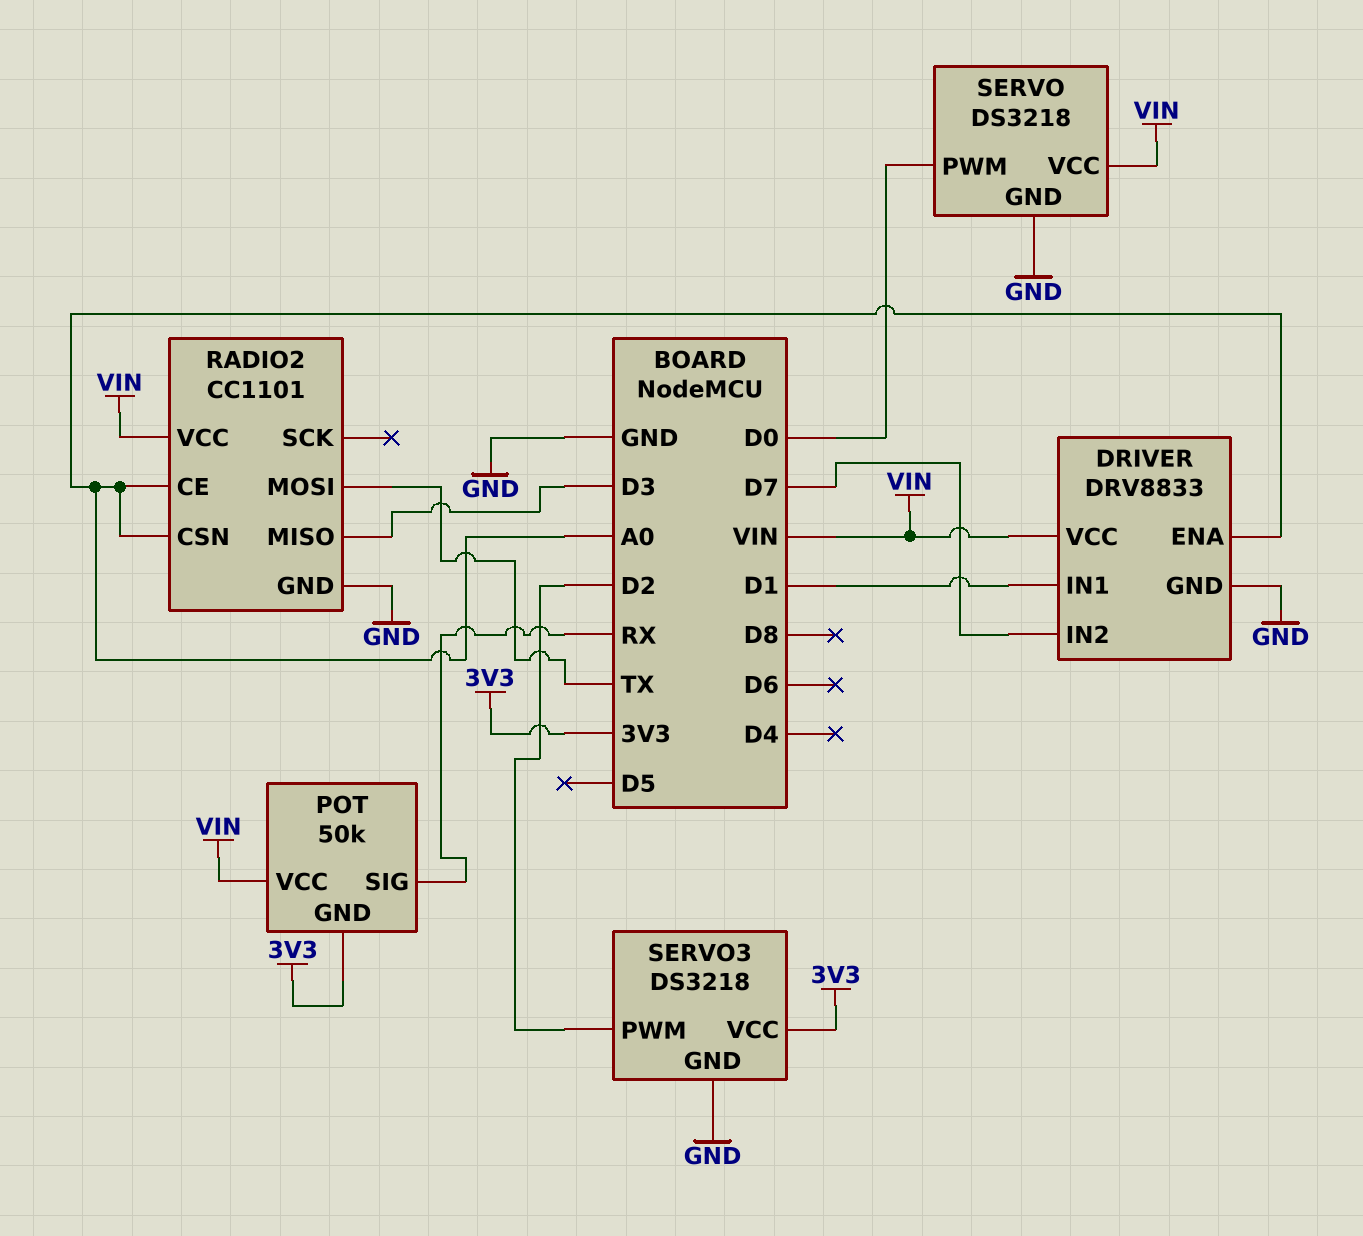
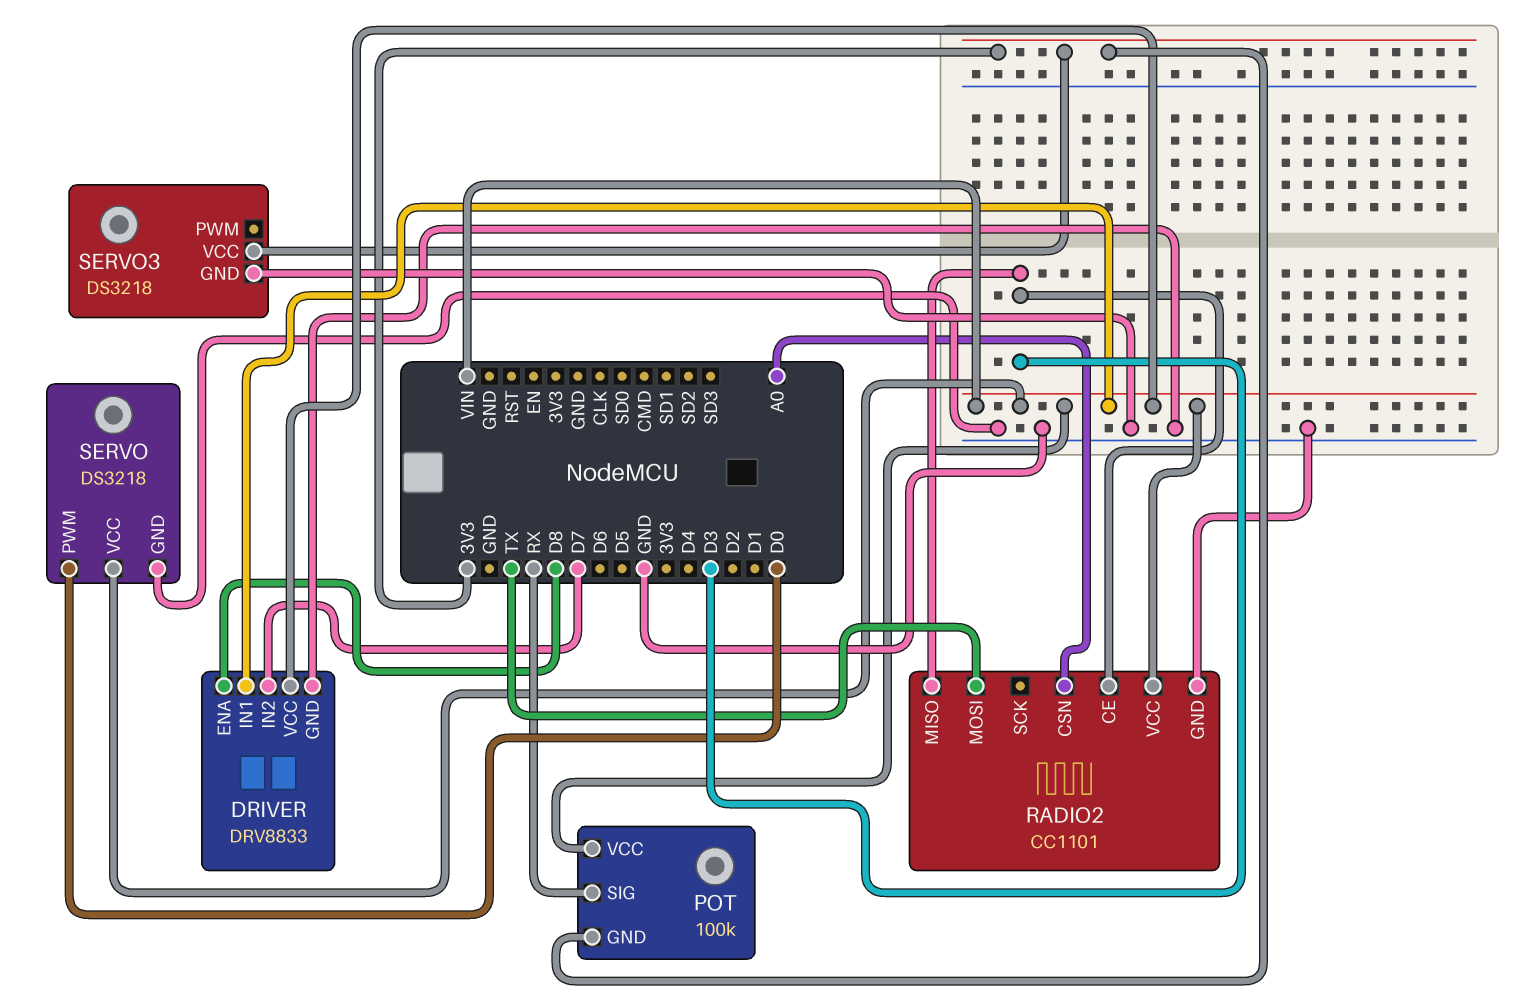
DRIVER pin ENA: A0 -> D8
DRIVER pin IN1: D1 -> VIN
POT: 50k -> 100k
RADIO2 pin CE: A0 -> D3
SERVO3 pin PWM: D2 -> none

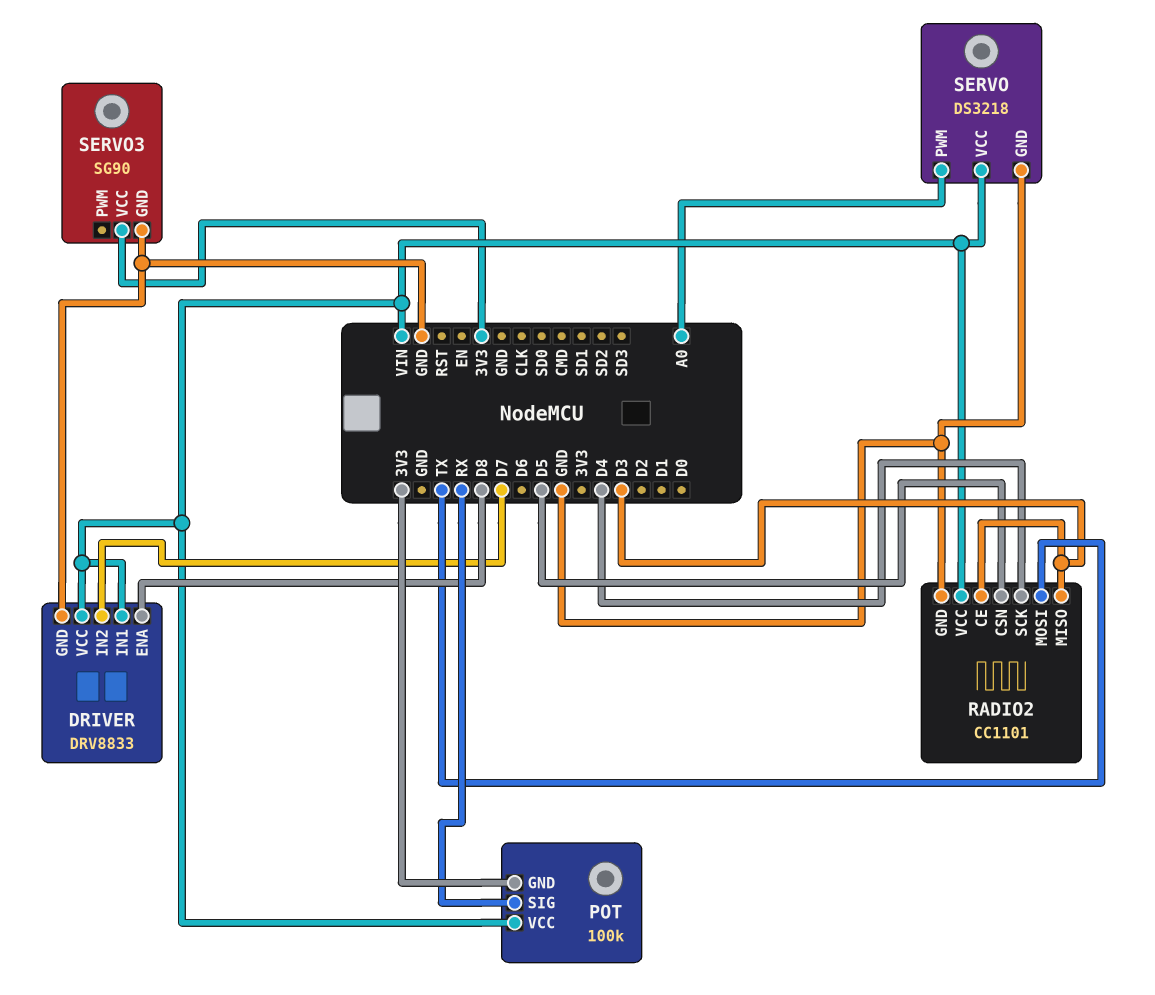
RADIO2 pin CSN: A0 -> D5
RADIO2 pin SCK: none -> D4
SERVO pin PWM: D0 -> A0
SERVO3: DS3218 -> SG90

